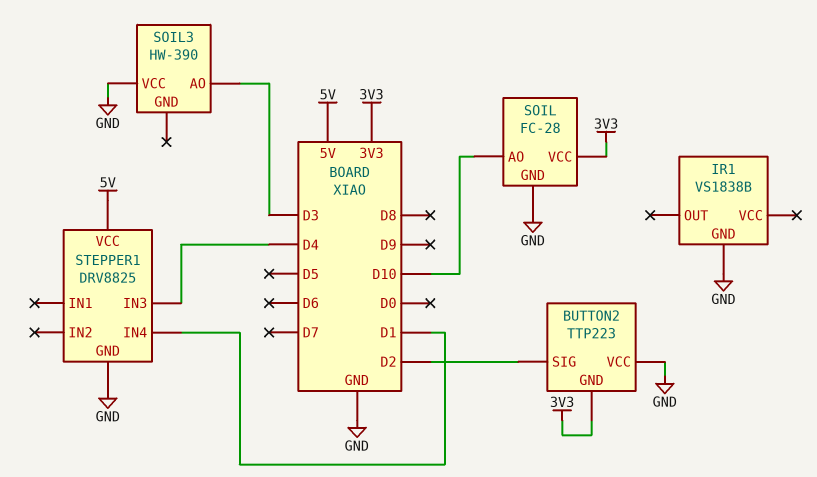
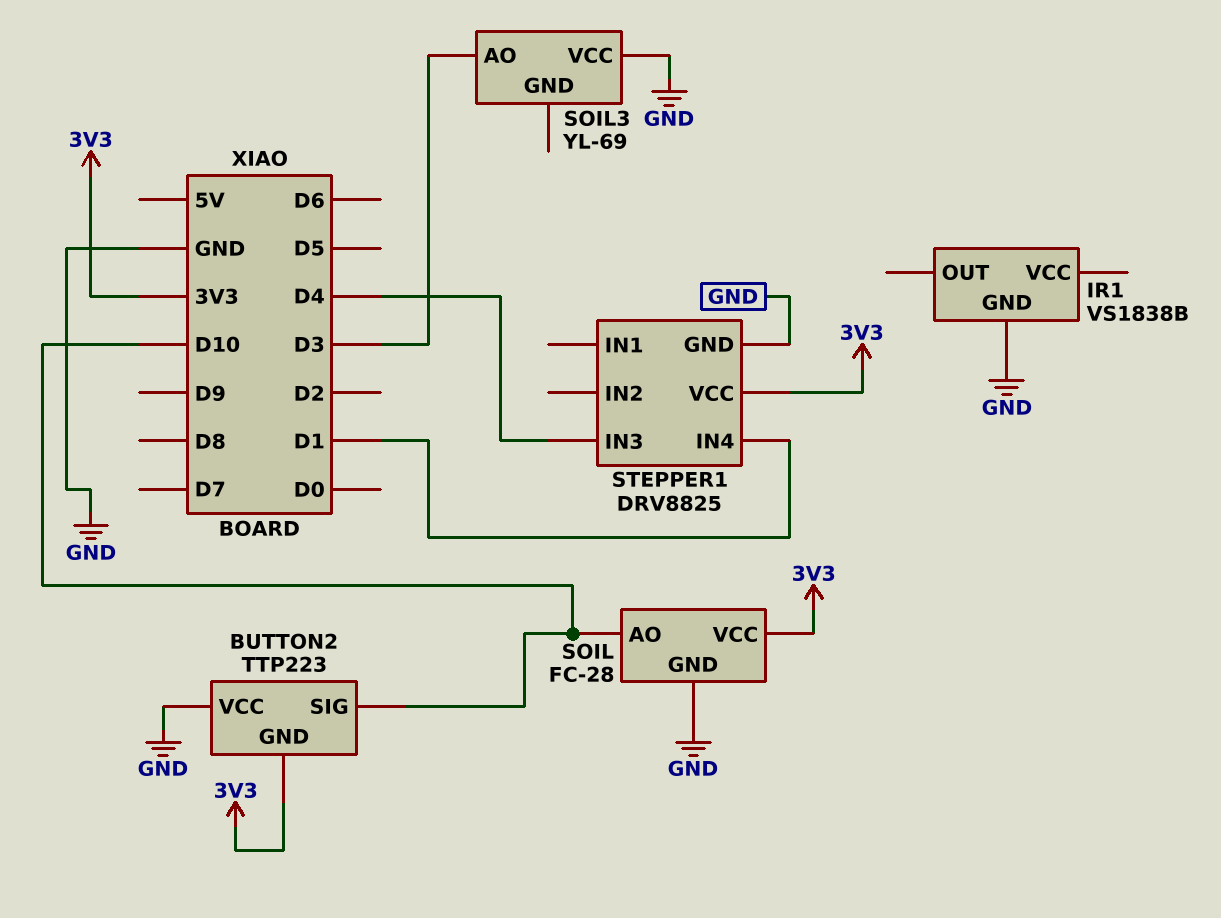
BUTTON2 pin SIG: D2 -> D10
SOIL3: HW-390 -> YL-69
STEPPER1 pin VCC: 5V -> 3V3

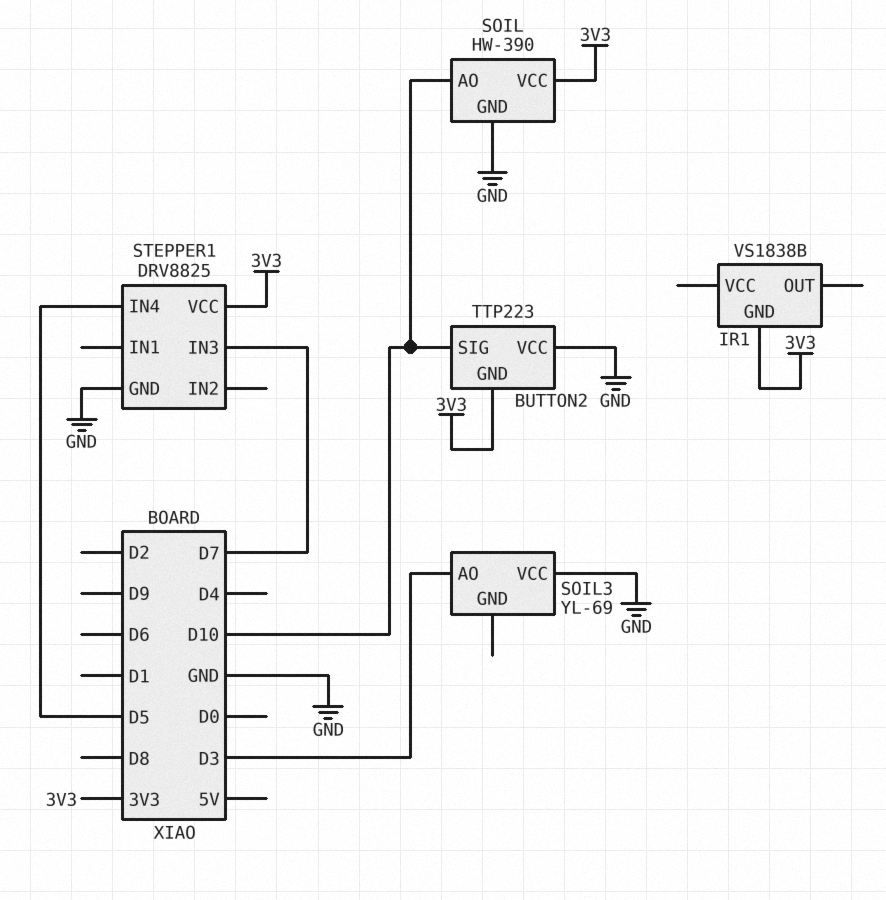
IR1 pin GND: GND -> 3V3
SOIL: FC-28 -> HW-390
STEPPER1 pin IN3: D4 -> D7
STEPPER1 pin IN4: D1 -> D5

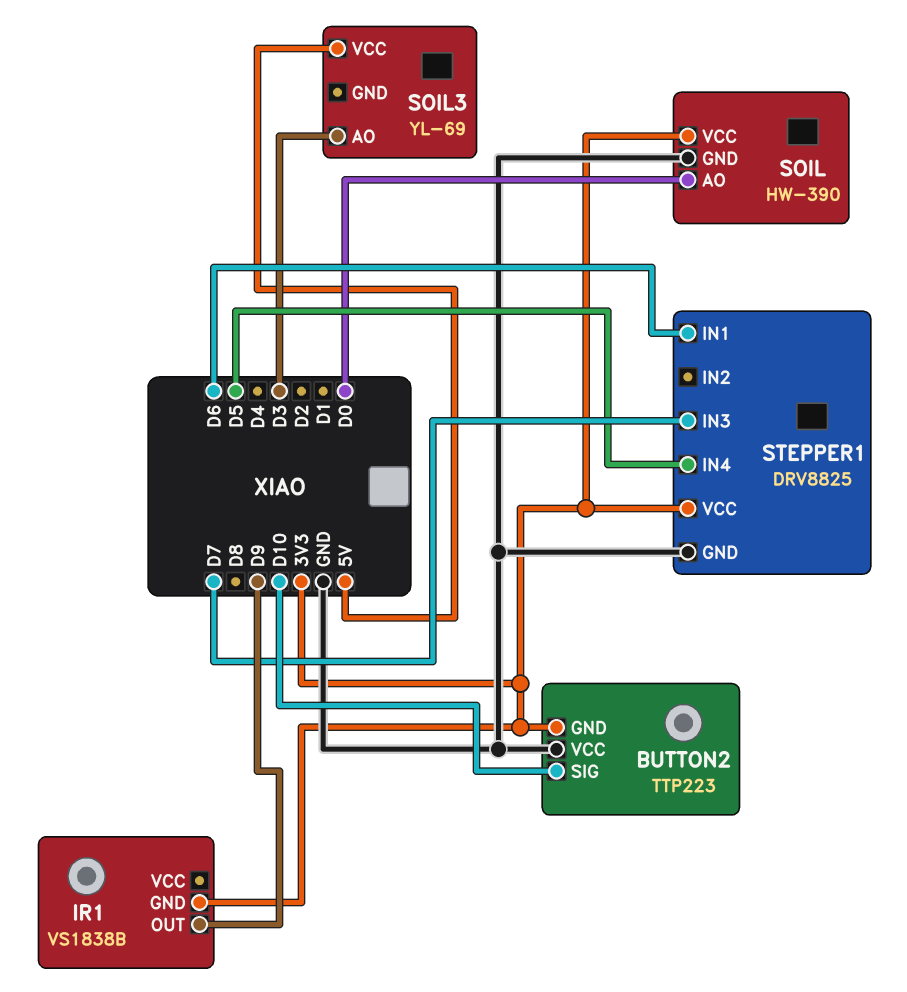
IR1 pin OUT: none -> D9
SOIL pin AO: D10 -> D0
SOIL3 pin VCC: GND -> 5V
STEPPER1 pin IN1: none -> D6

